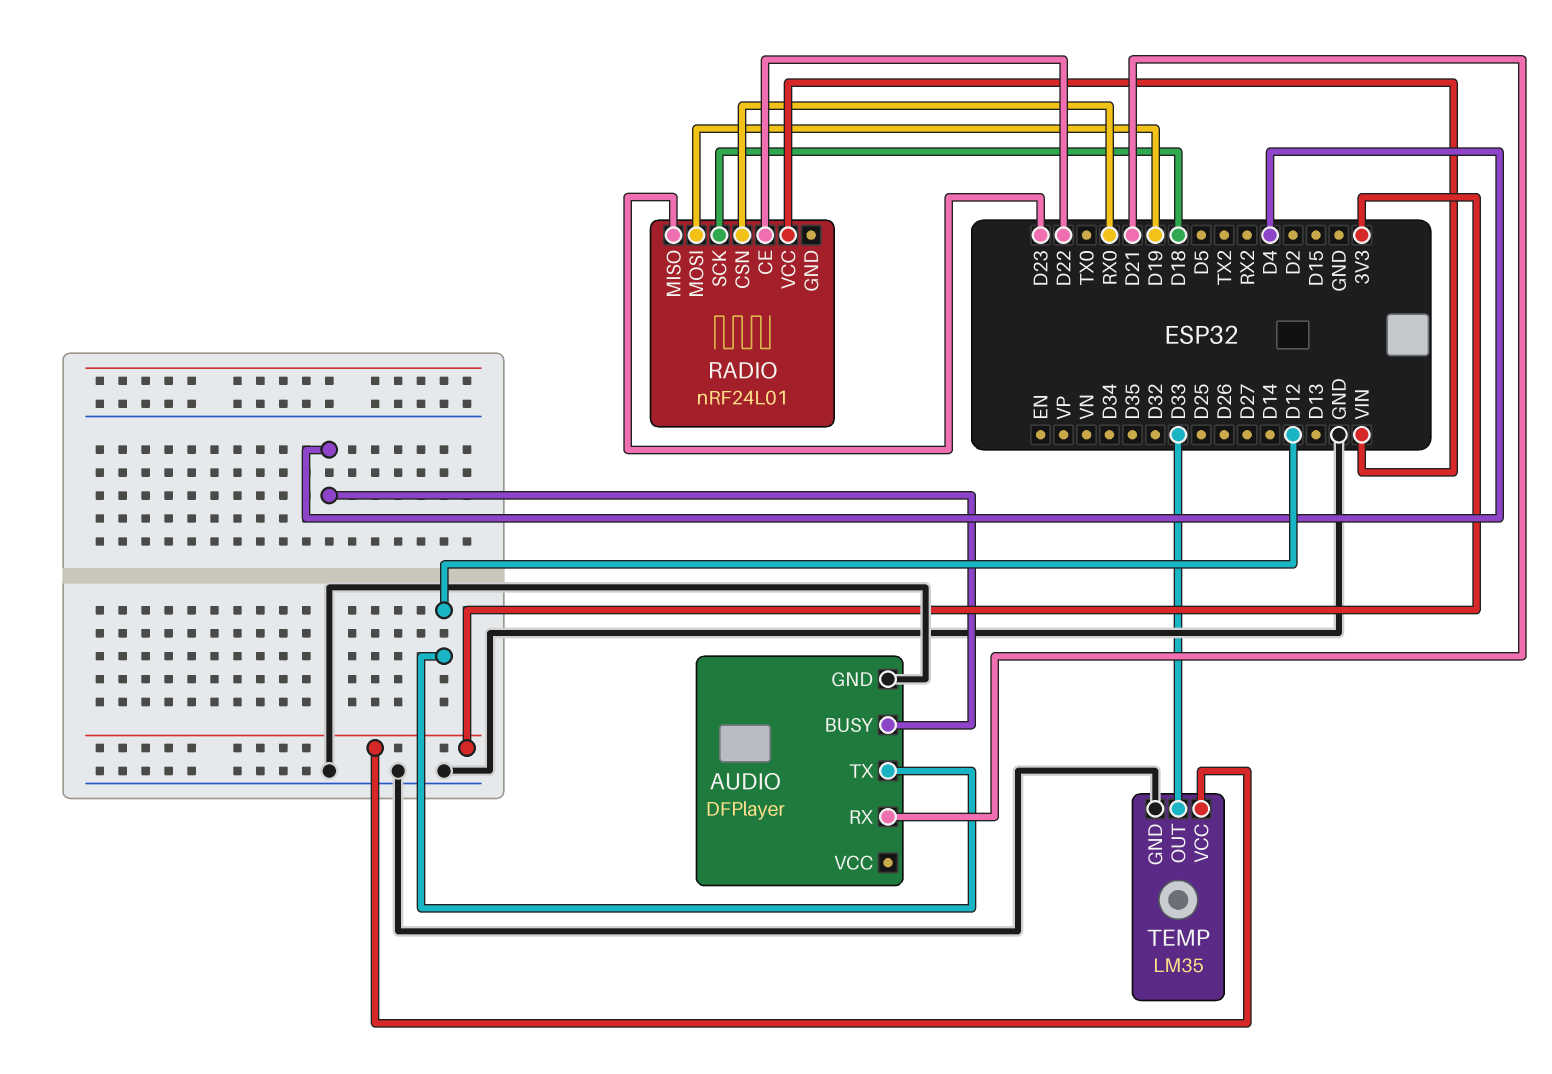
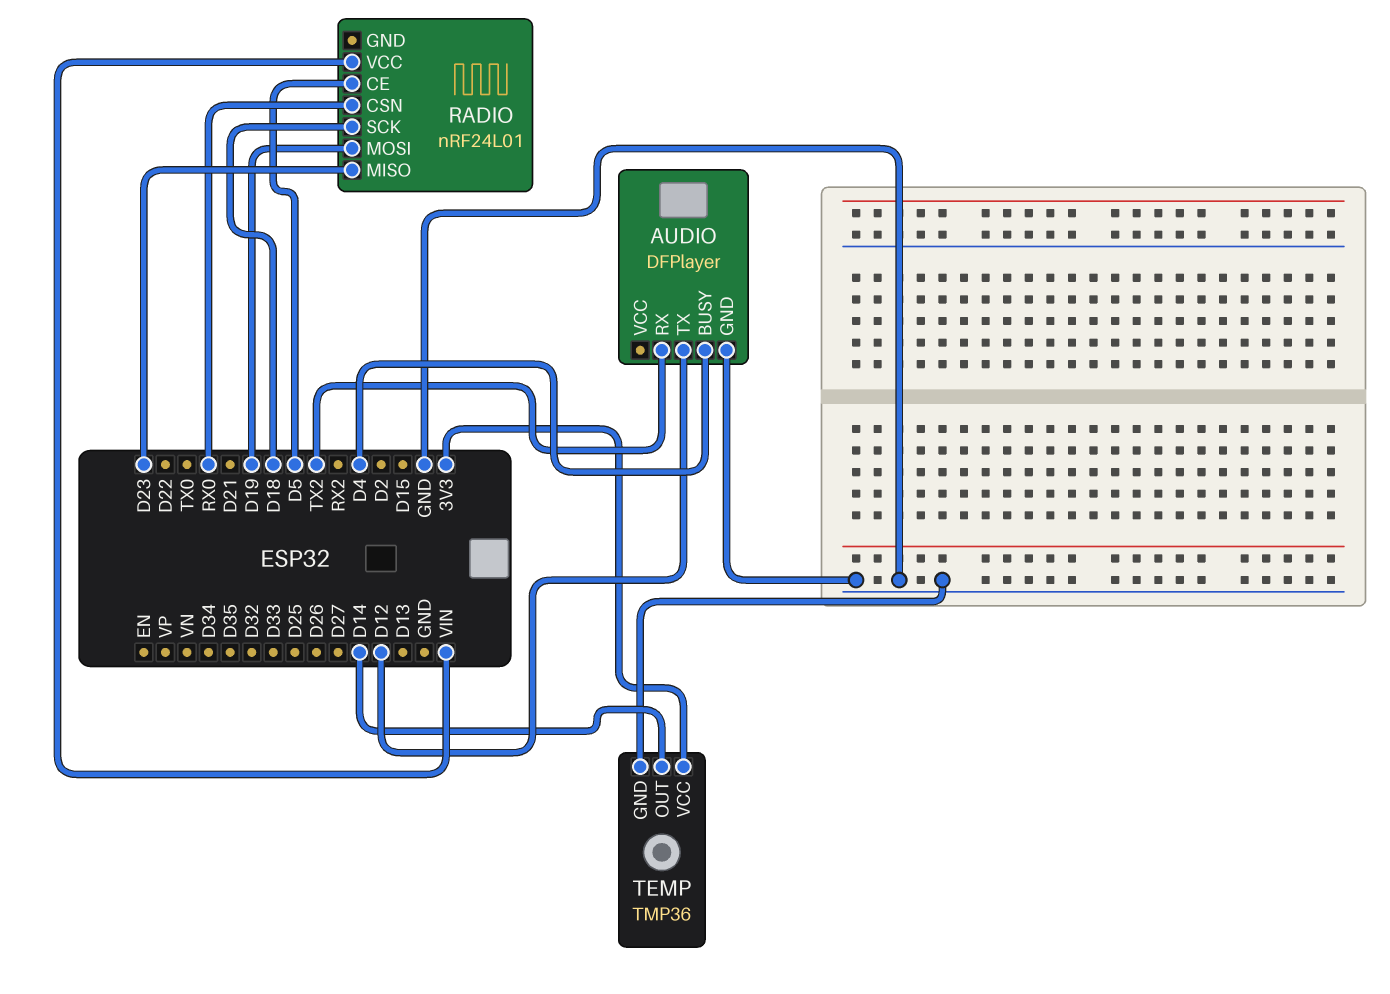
AUDIO pin RX: D21 -> TX2
RADIO pin CE: D22 -> D5
TEMP: LM35 -> TMP36
TEMP pin OUT: D33 -> D14

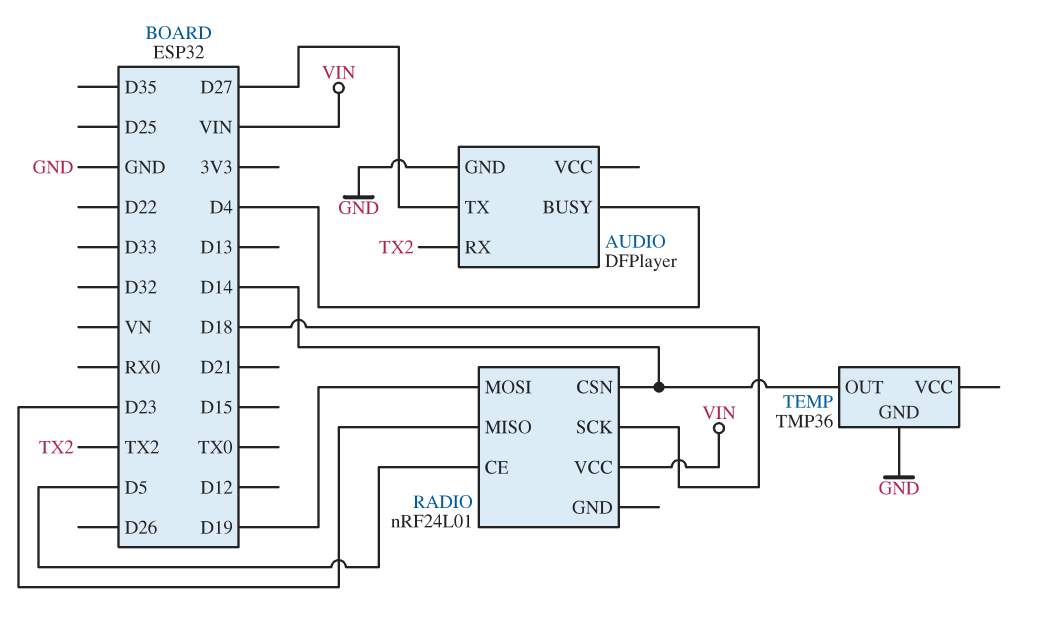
AUDIO pin TX: D12 -> D27
RADIO pin CSN: RX0 -> D14
TEMP pin VCC: 3V3 -> none

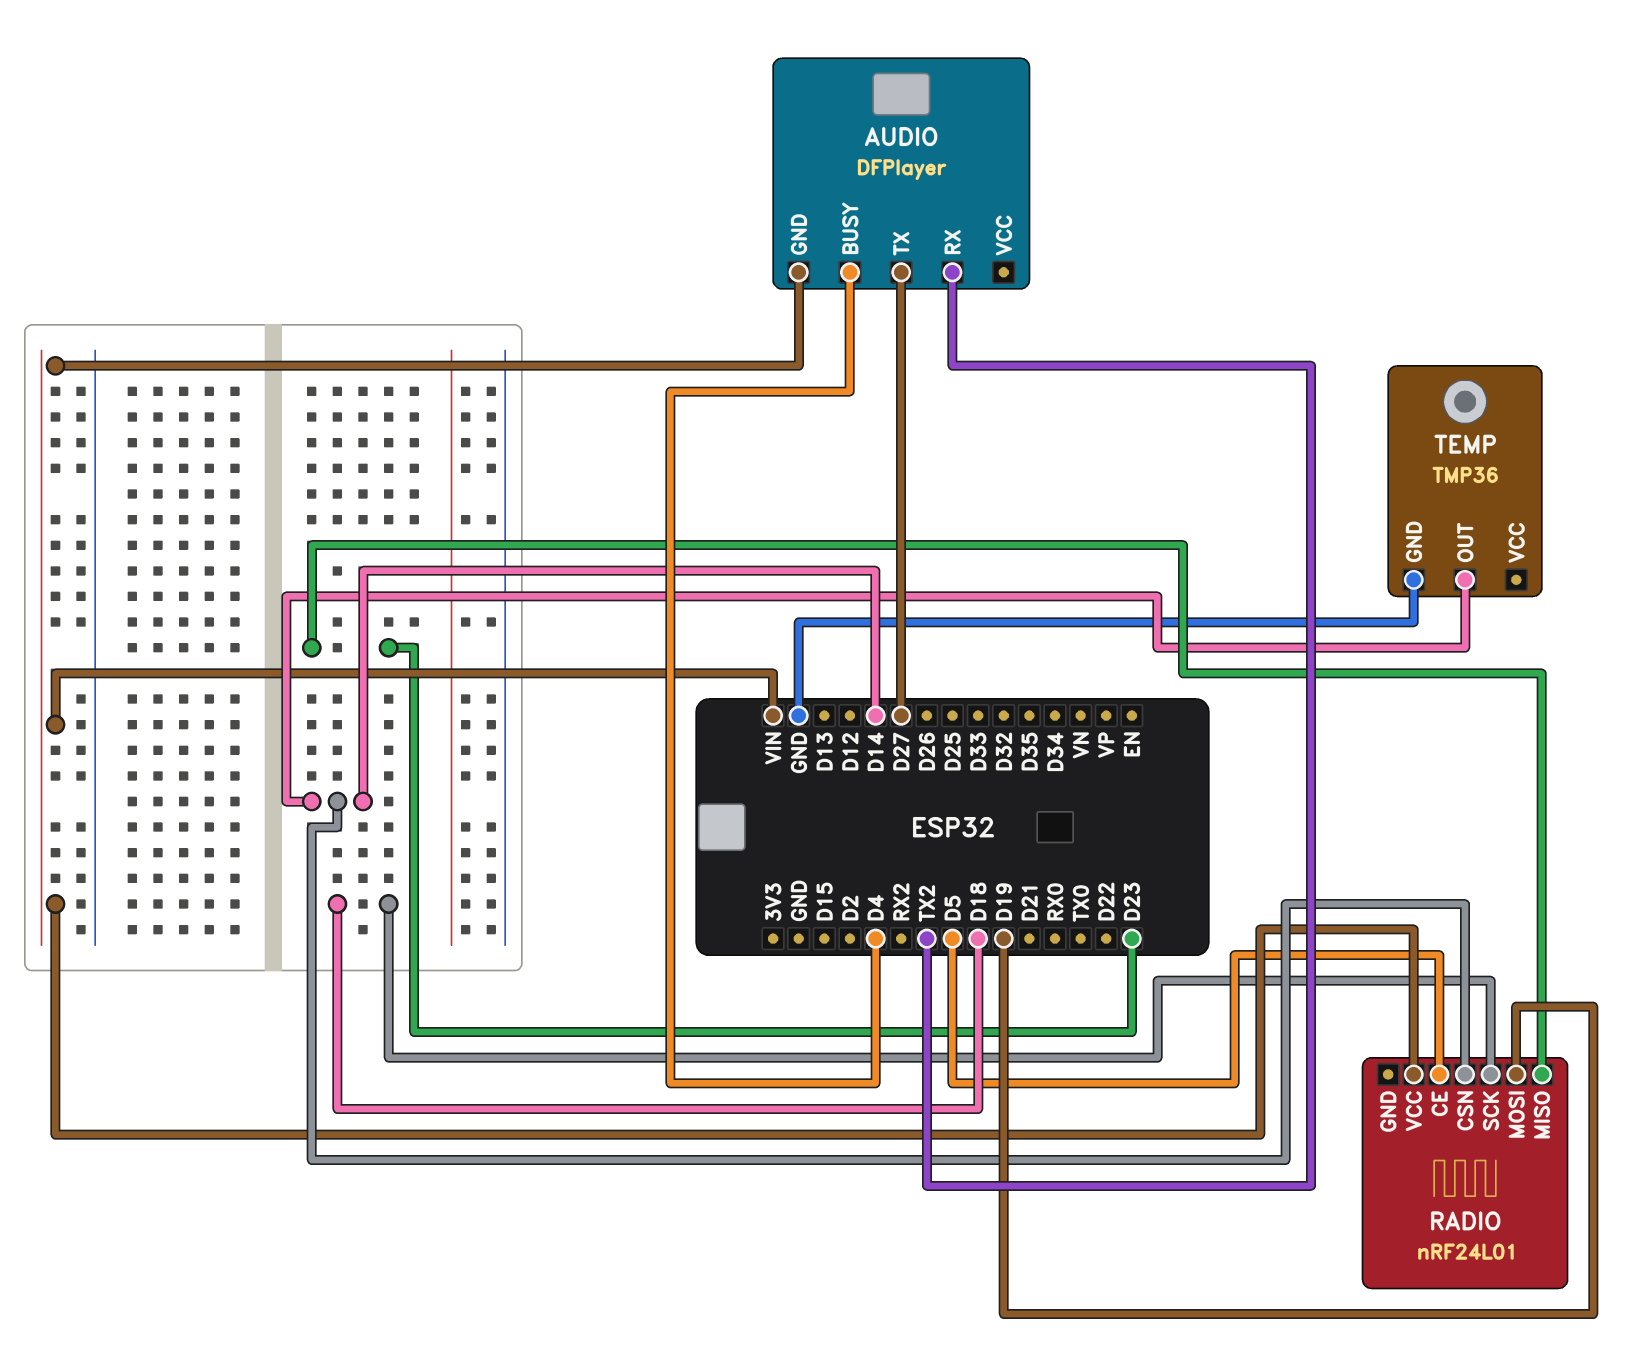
AUDIO pin GND: GND -> VIN

